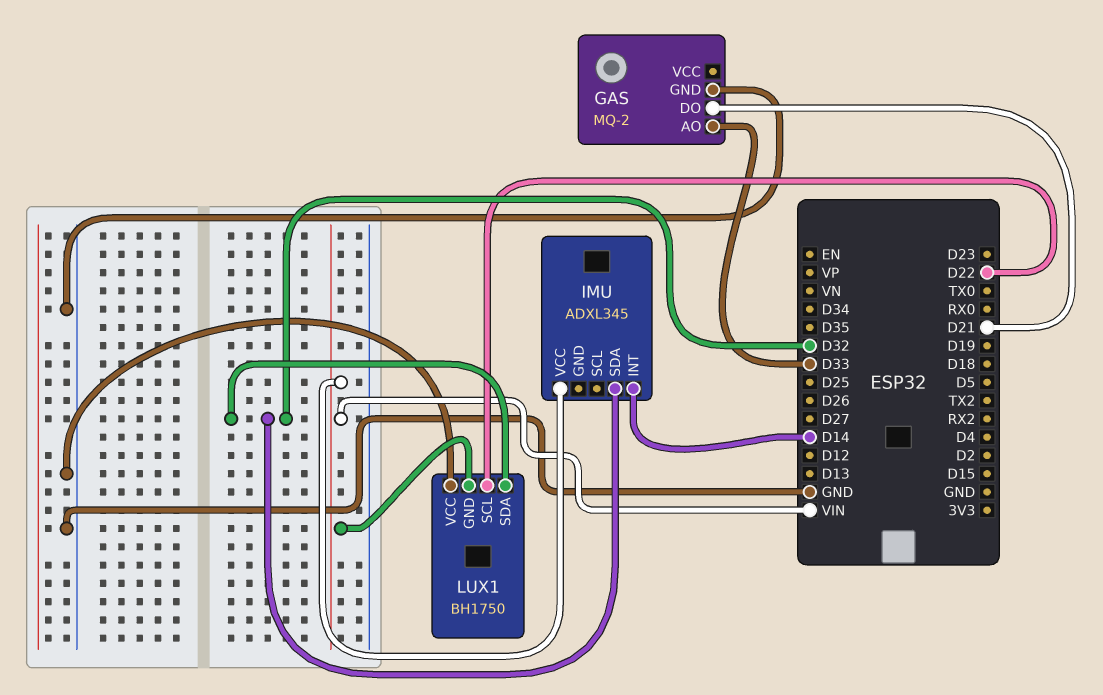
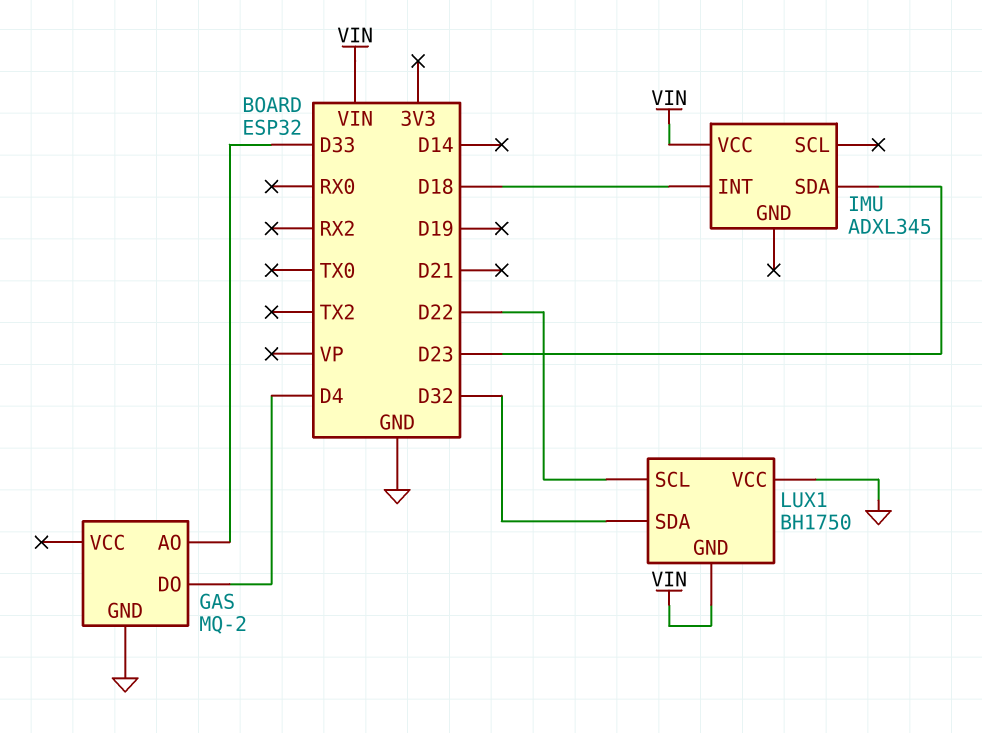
GAS pin DO: D21 -> D4
IMU pin INT: D14 -> D18
IMU pin SDA: D32 -> D23

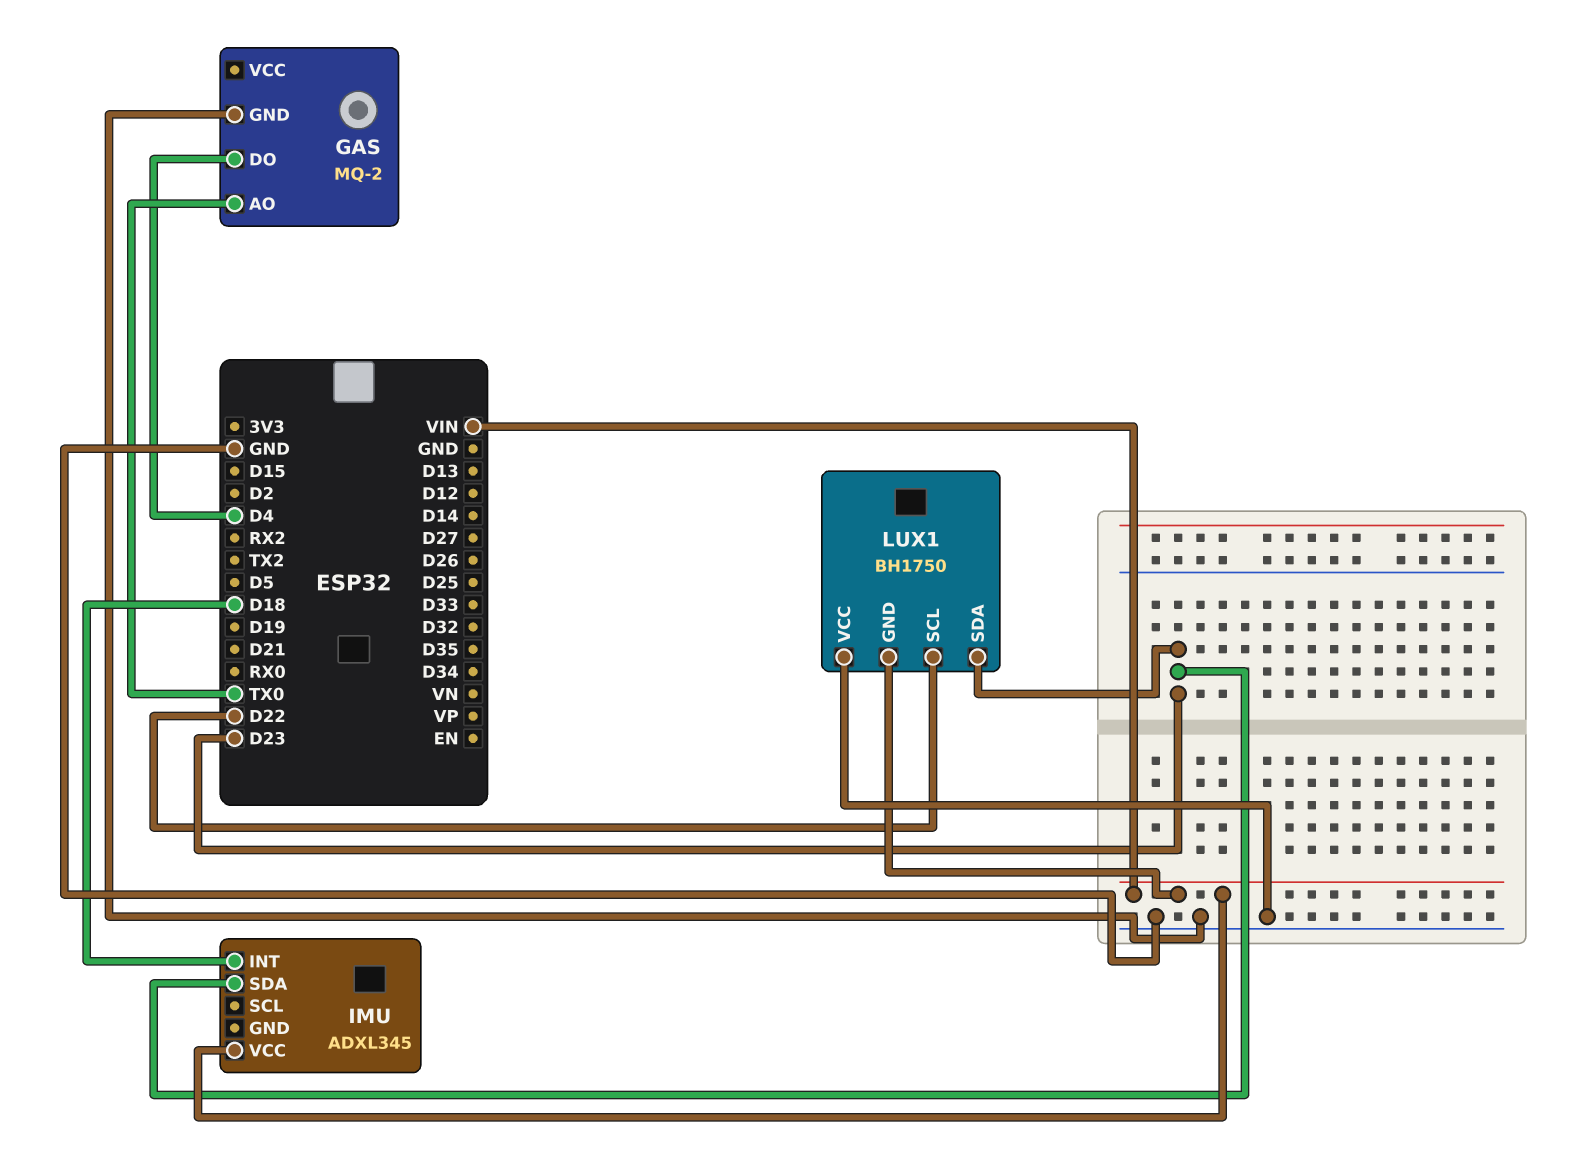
GAS pin AO: D33 -> TX0
LUX1 pin SDA: D32 -> D23

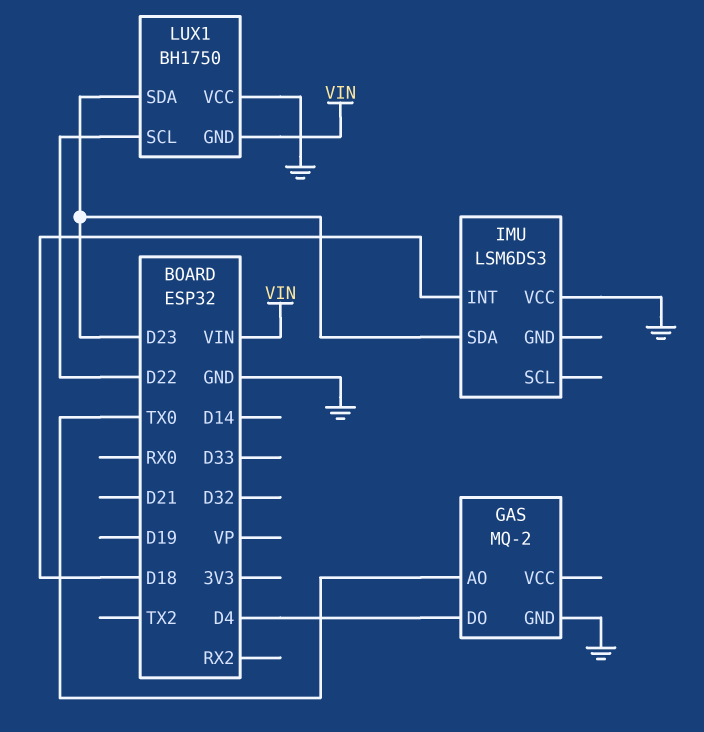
IMU: ADXL345 -> LSM6DS3
IMU pin VCC: VIN -> GND

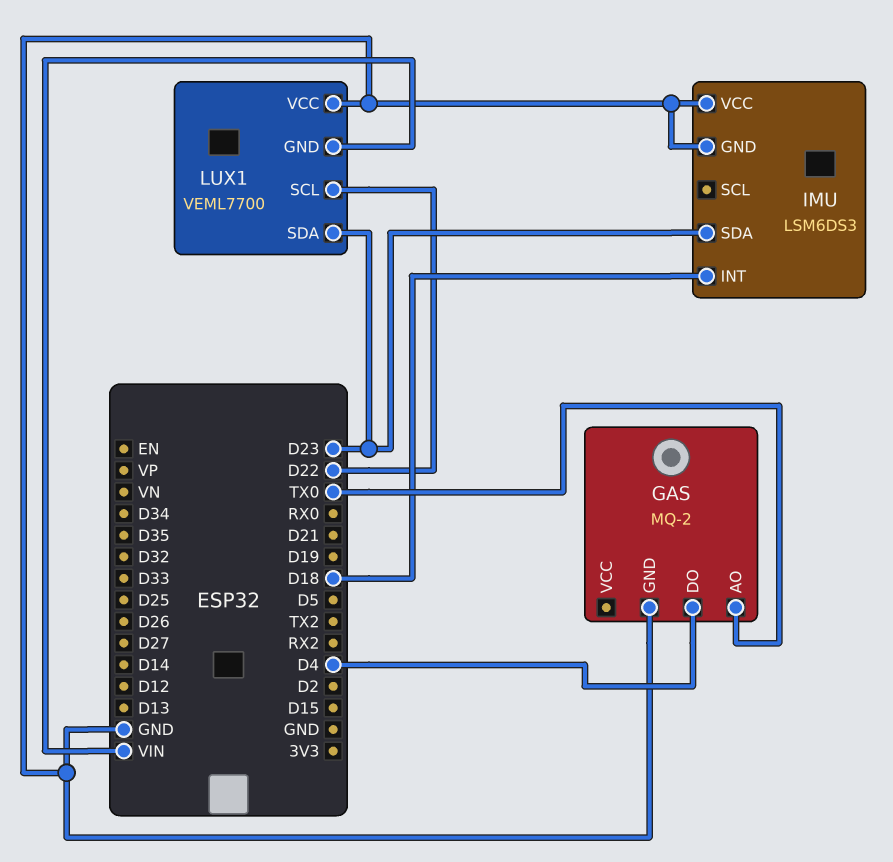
IMU pin GND: none -> GND
LUX1: BH1750 -> VEML7700

